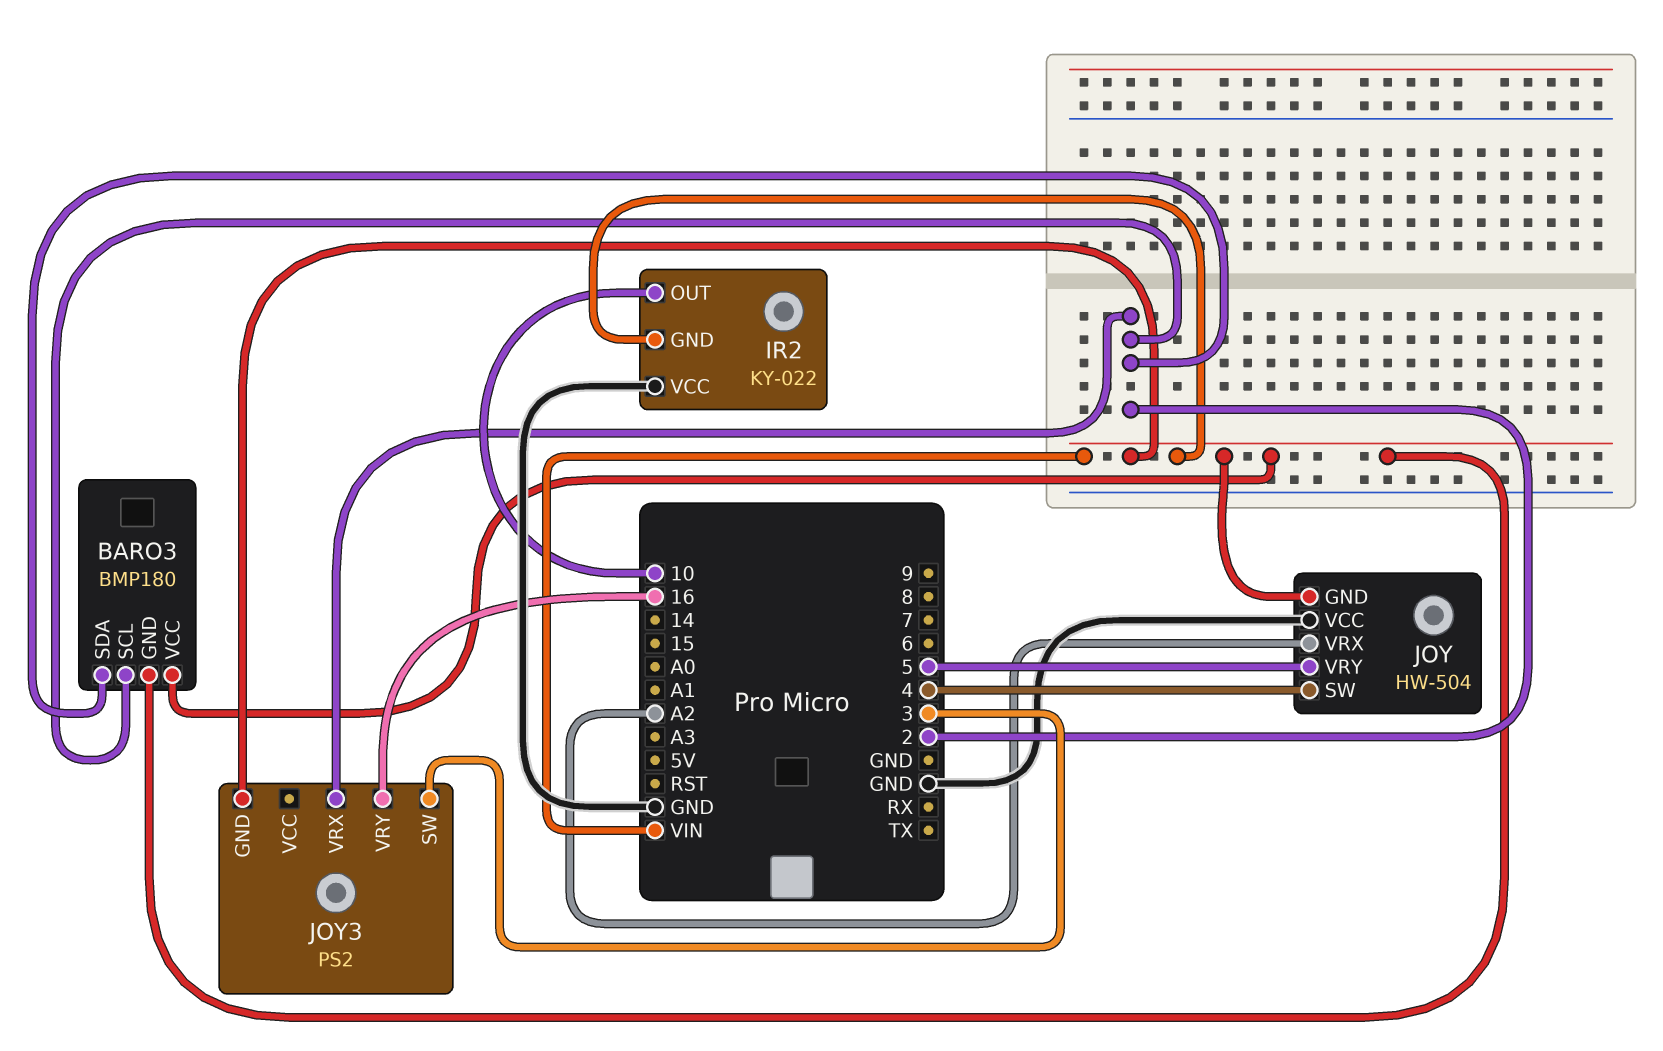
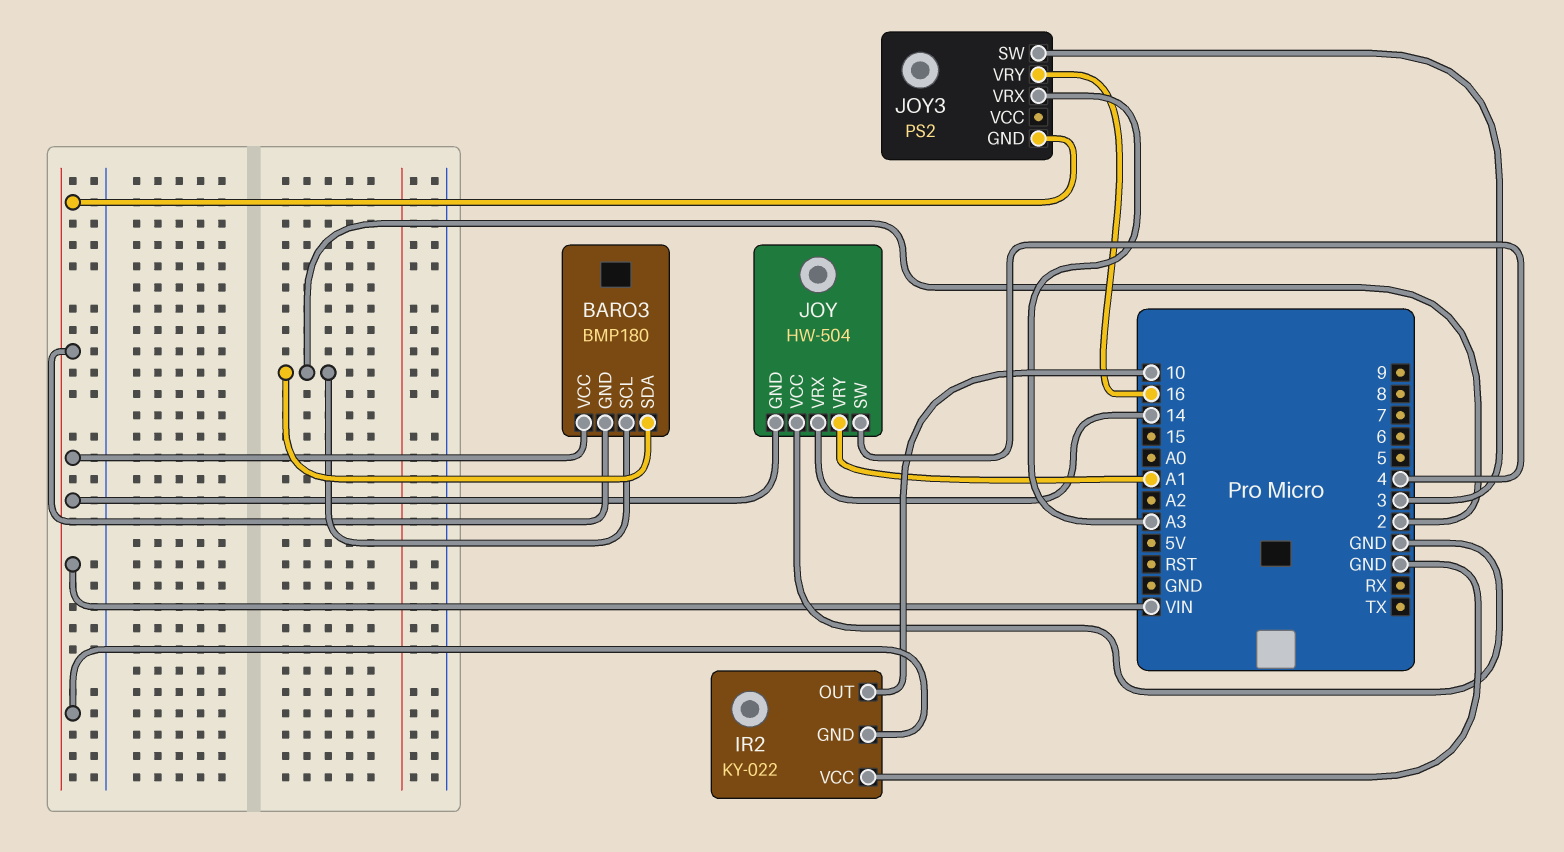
JOY pin VRX: A2 -> 14
JOY pin VRY: 5 -> A1
JOY3 pin VRX: 2 -> A3

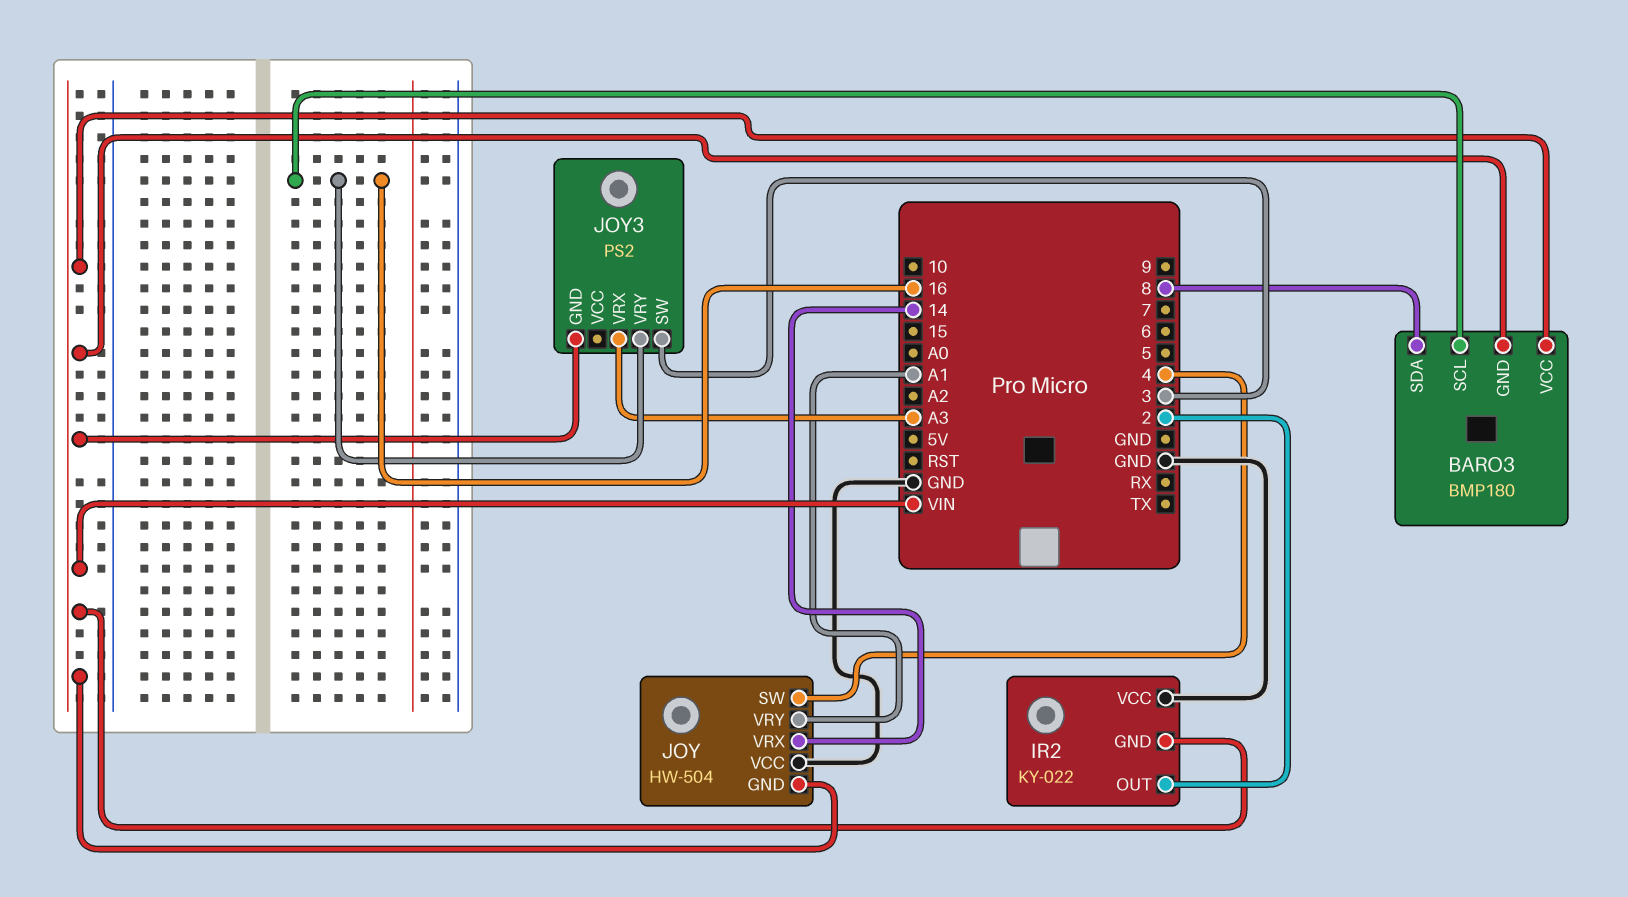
BARO3 pin SCL: 2 -> 16
BARO3 pin SDA: 2 -> 8
IR2 pin OUT: 10 -> 2

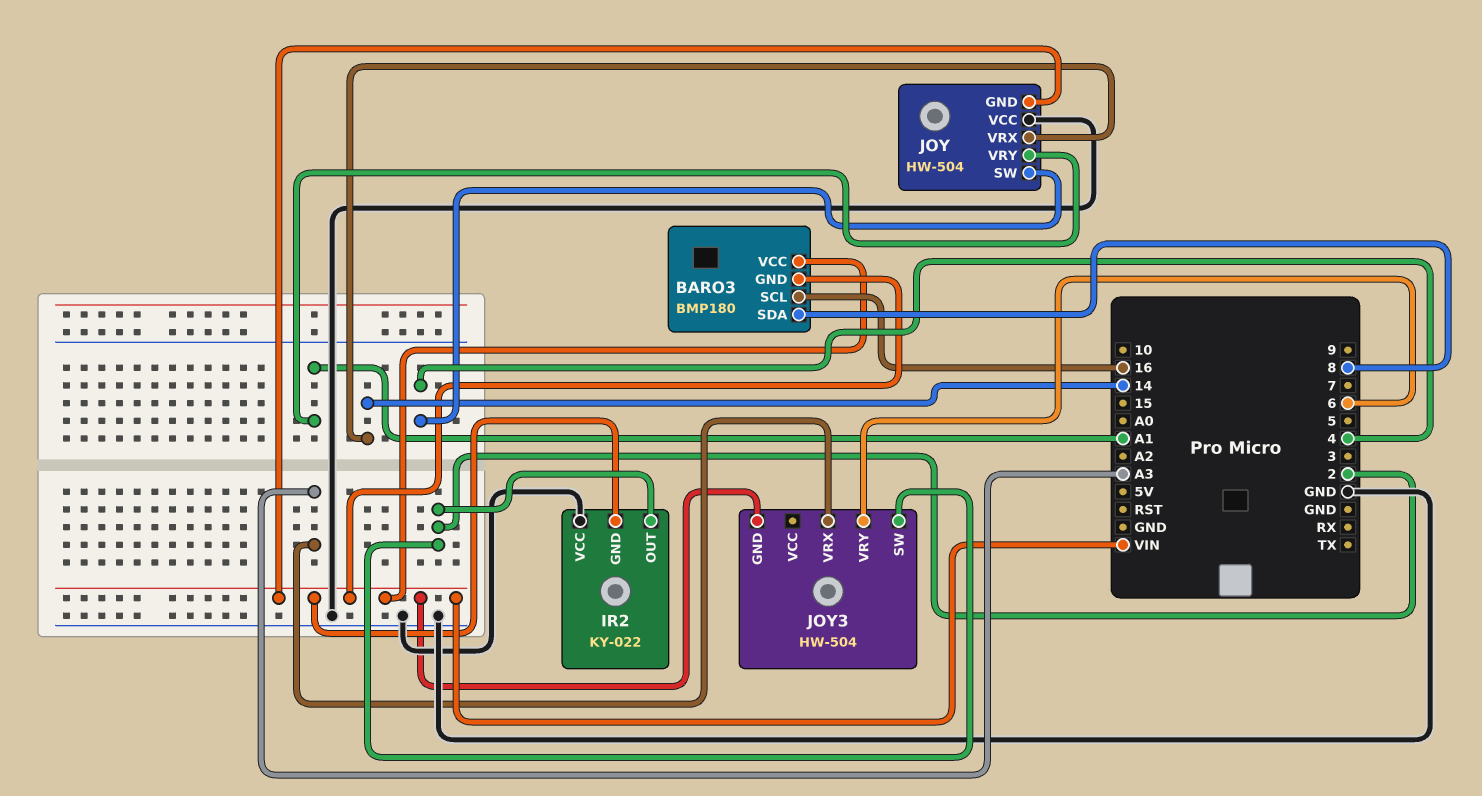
JOY3: PS2 -> HW-504
JOY3 pin SW: 3 -> 2
JOY3 pin VRY: 16 -> 6

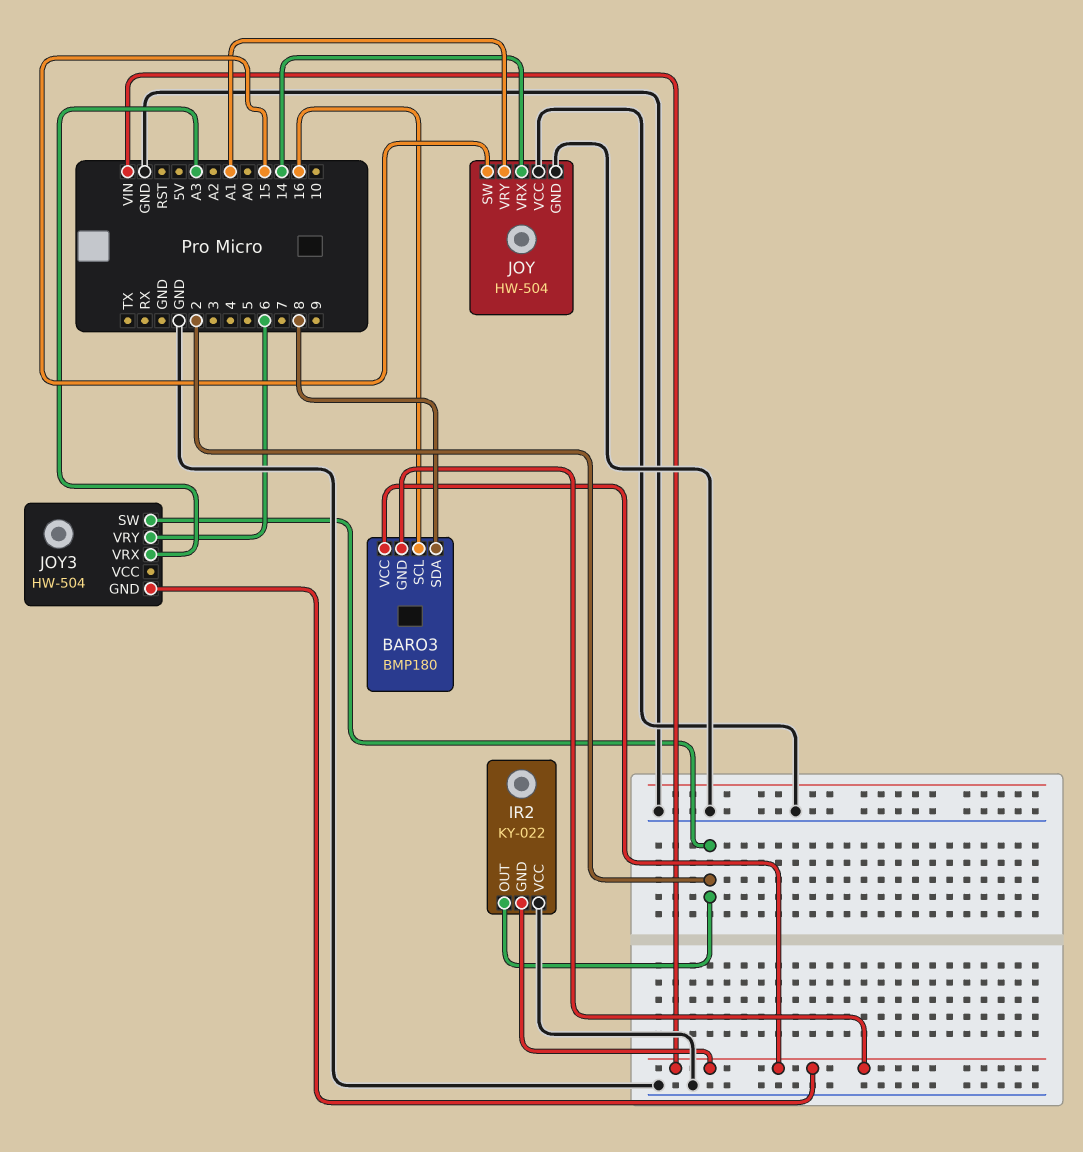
JOY pin GND: VIN -> GND
JOY pin SW: 4 -> 15

